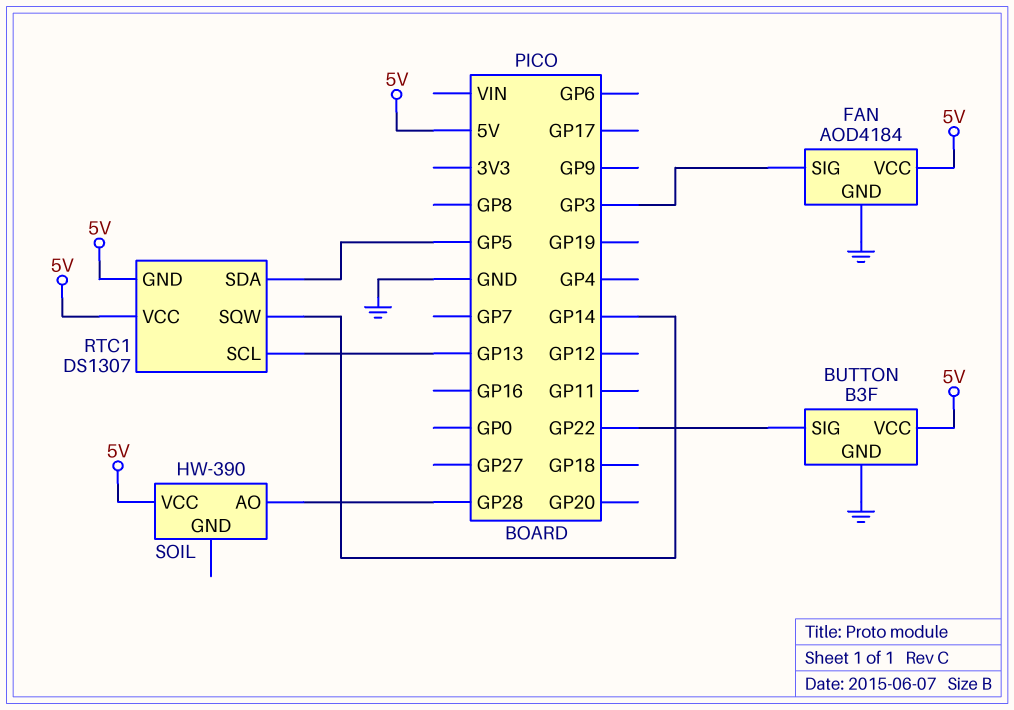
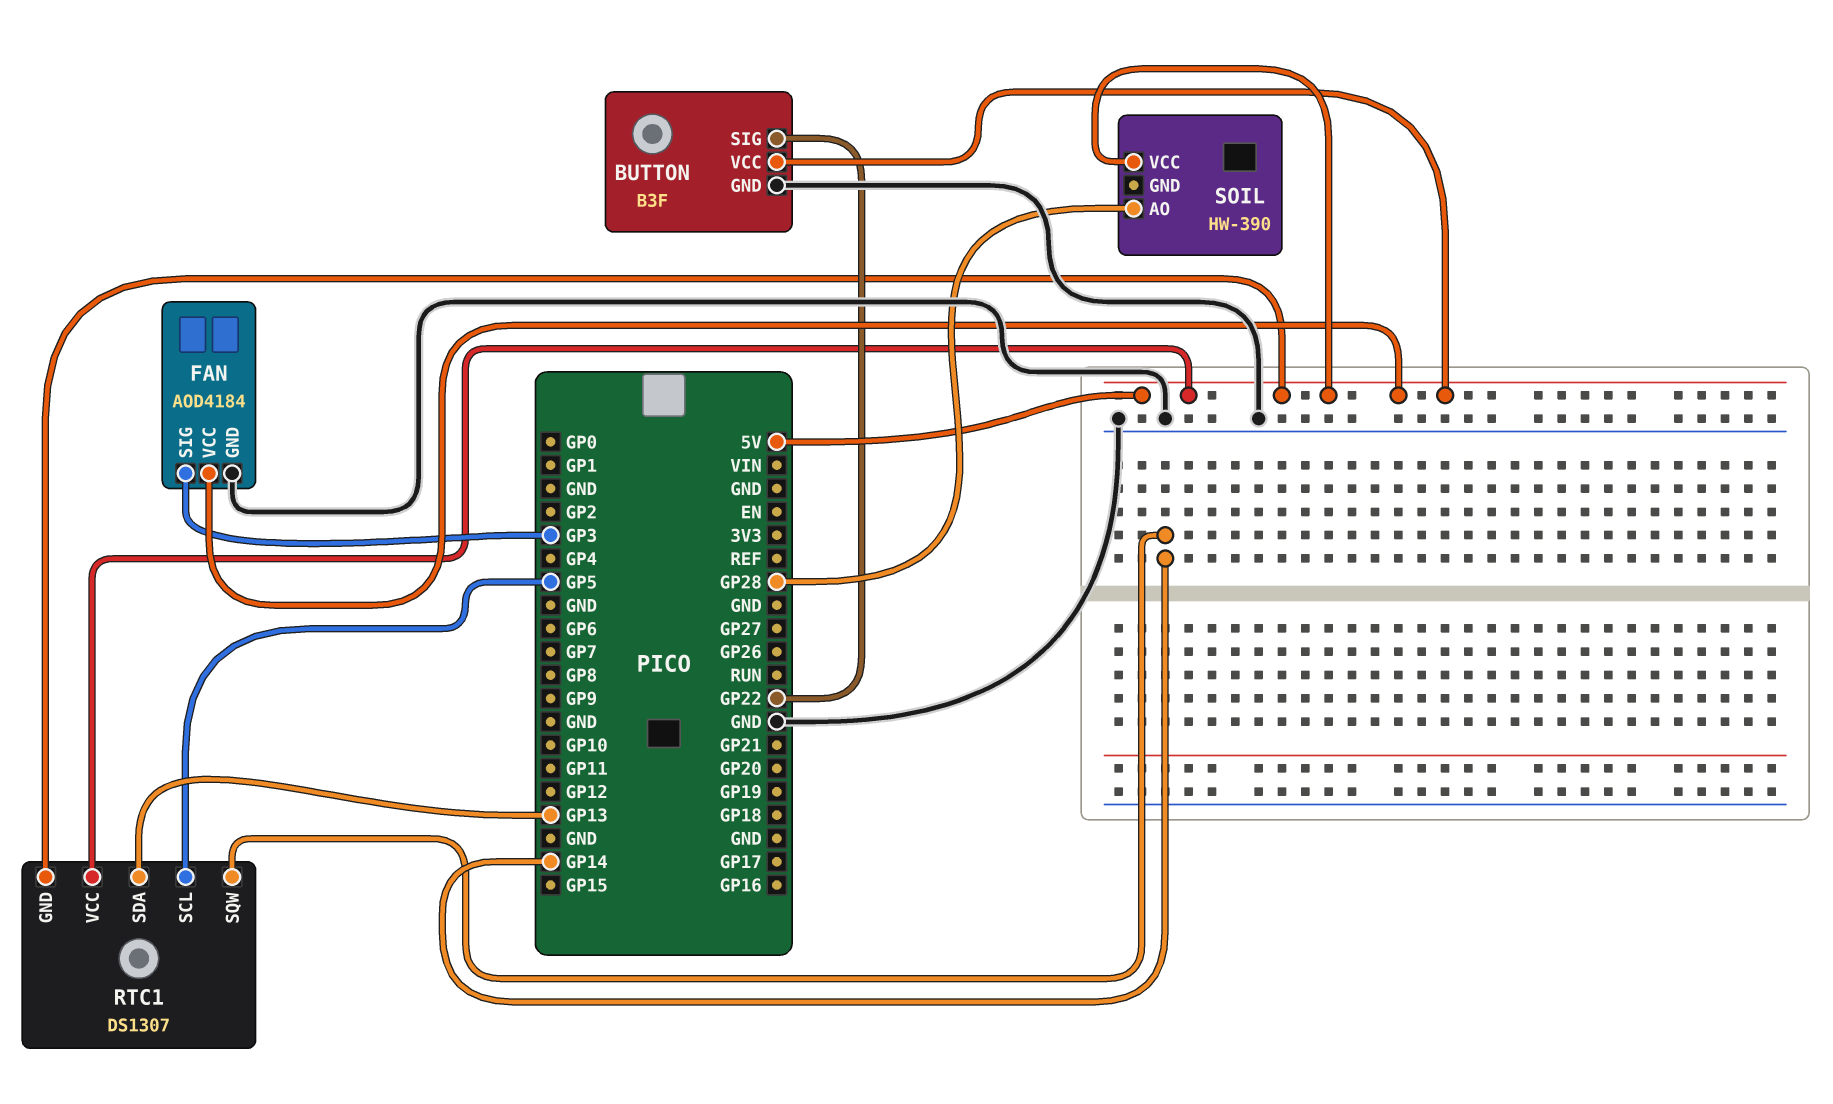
RTC1 pin SCL: GP13 -> GP5
RTC1 pin SDA: GP5 -> GP13

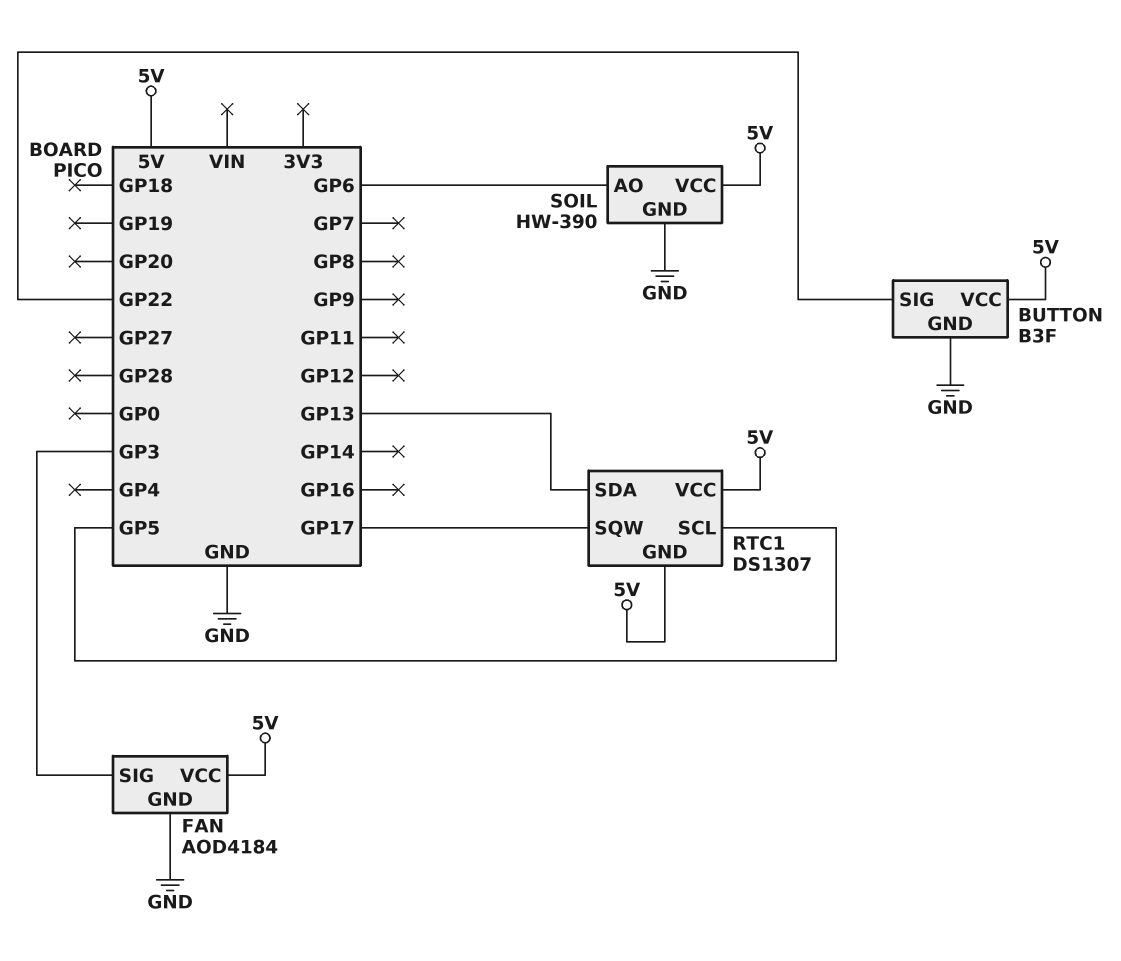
RTC1 pin SQW: GP14 -> GP17
SOIL pin AO: GP28 -> GP6
SOIL pin GND: none -> GND

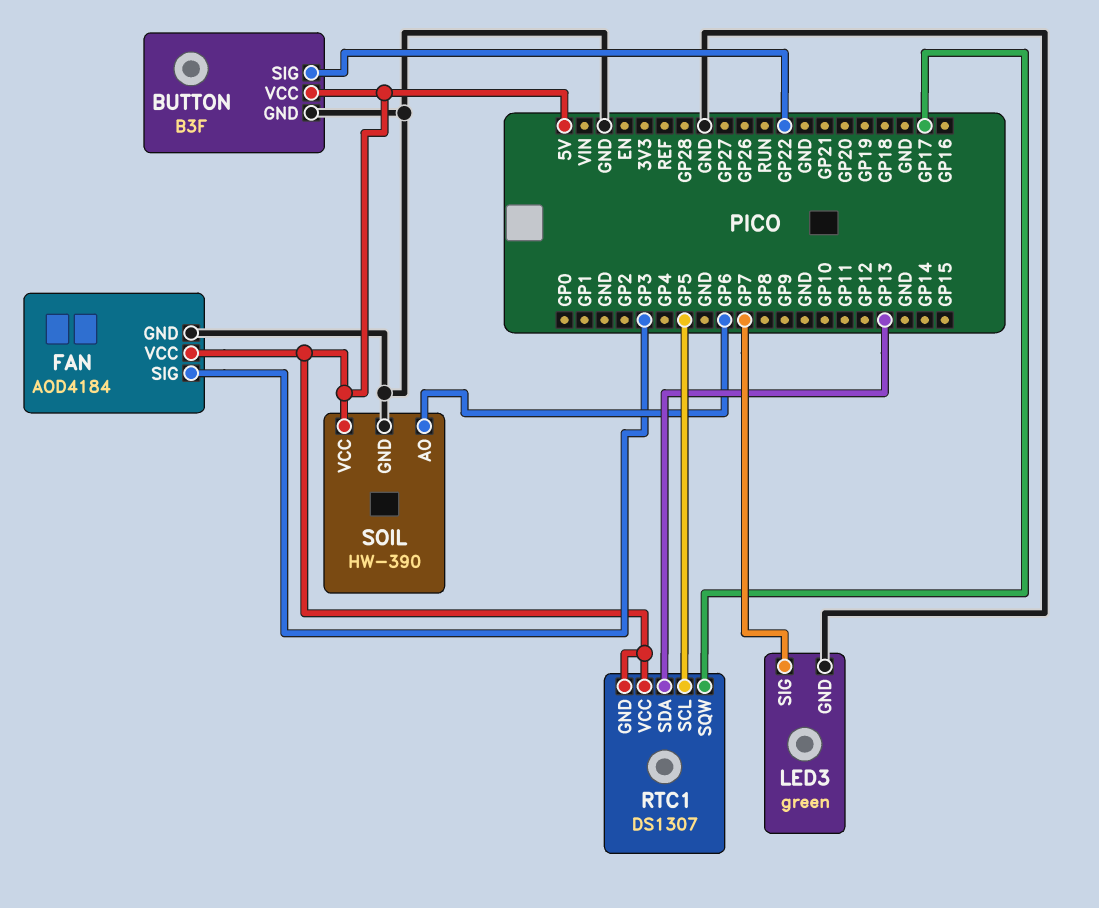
LED3: none -> green
LED3 pin GND: none -> GND
LED3 pin SIG: none -> GP7

